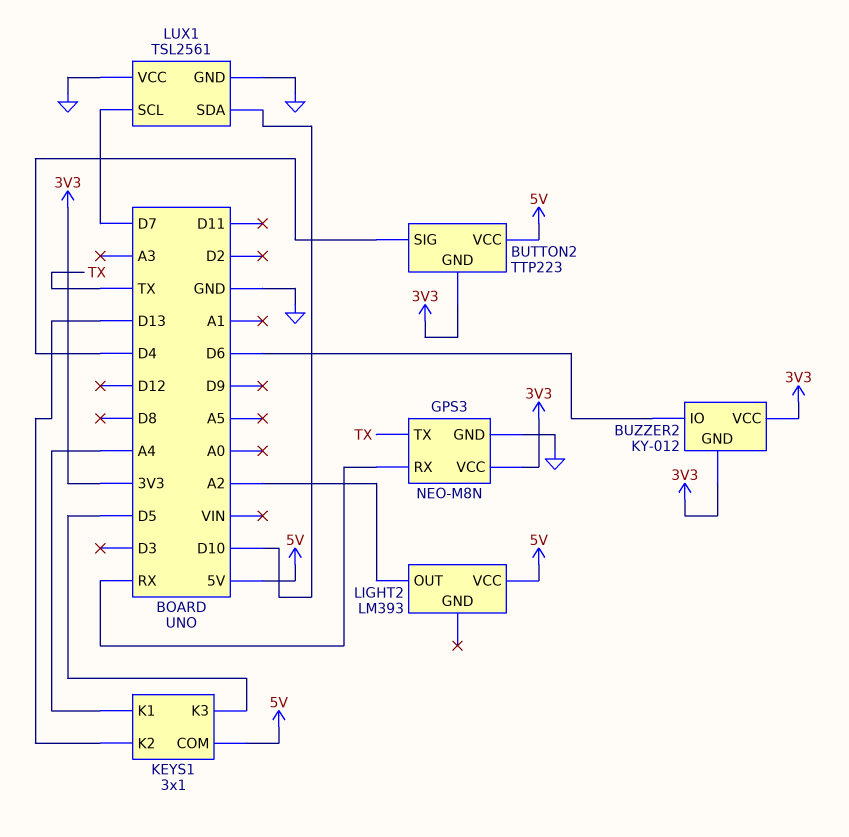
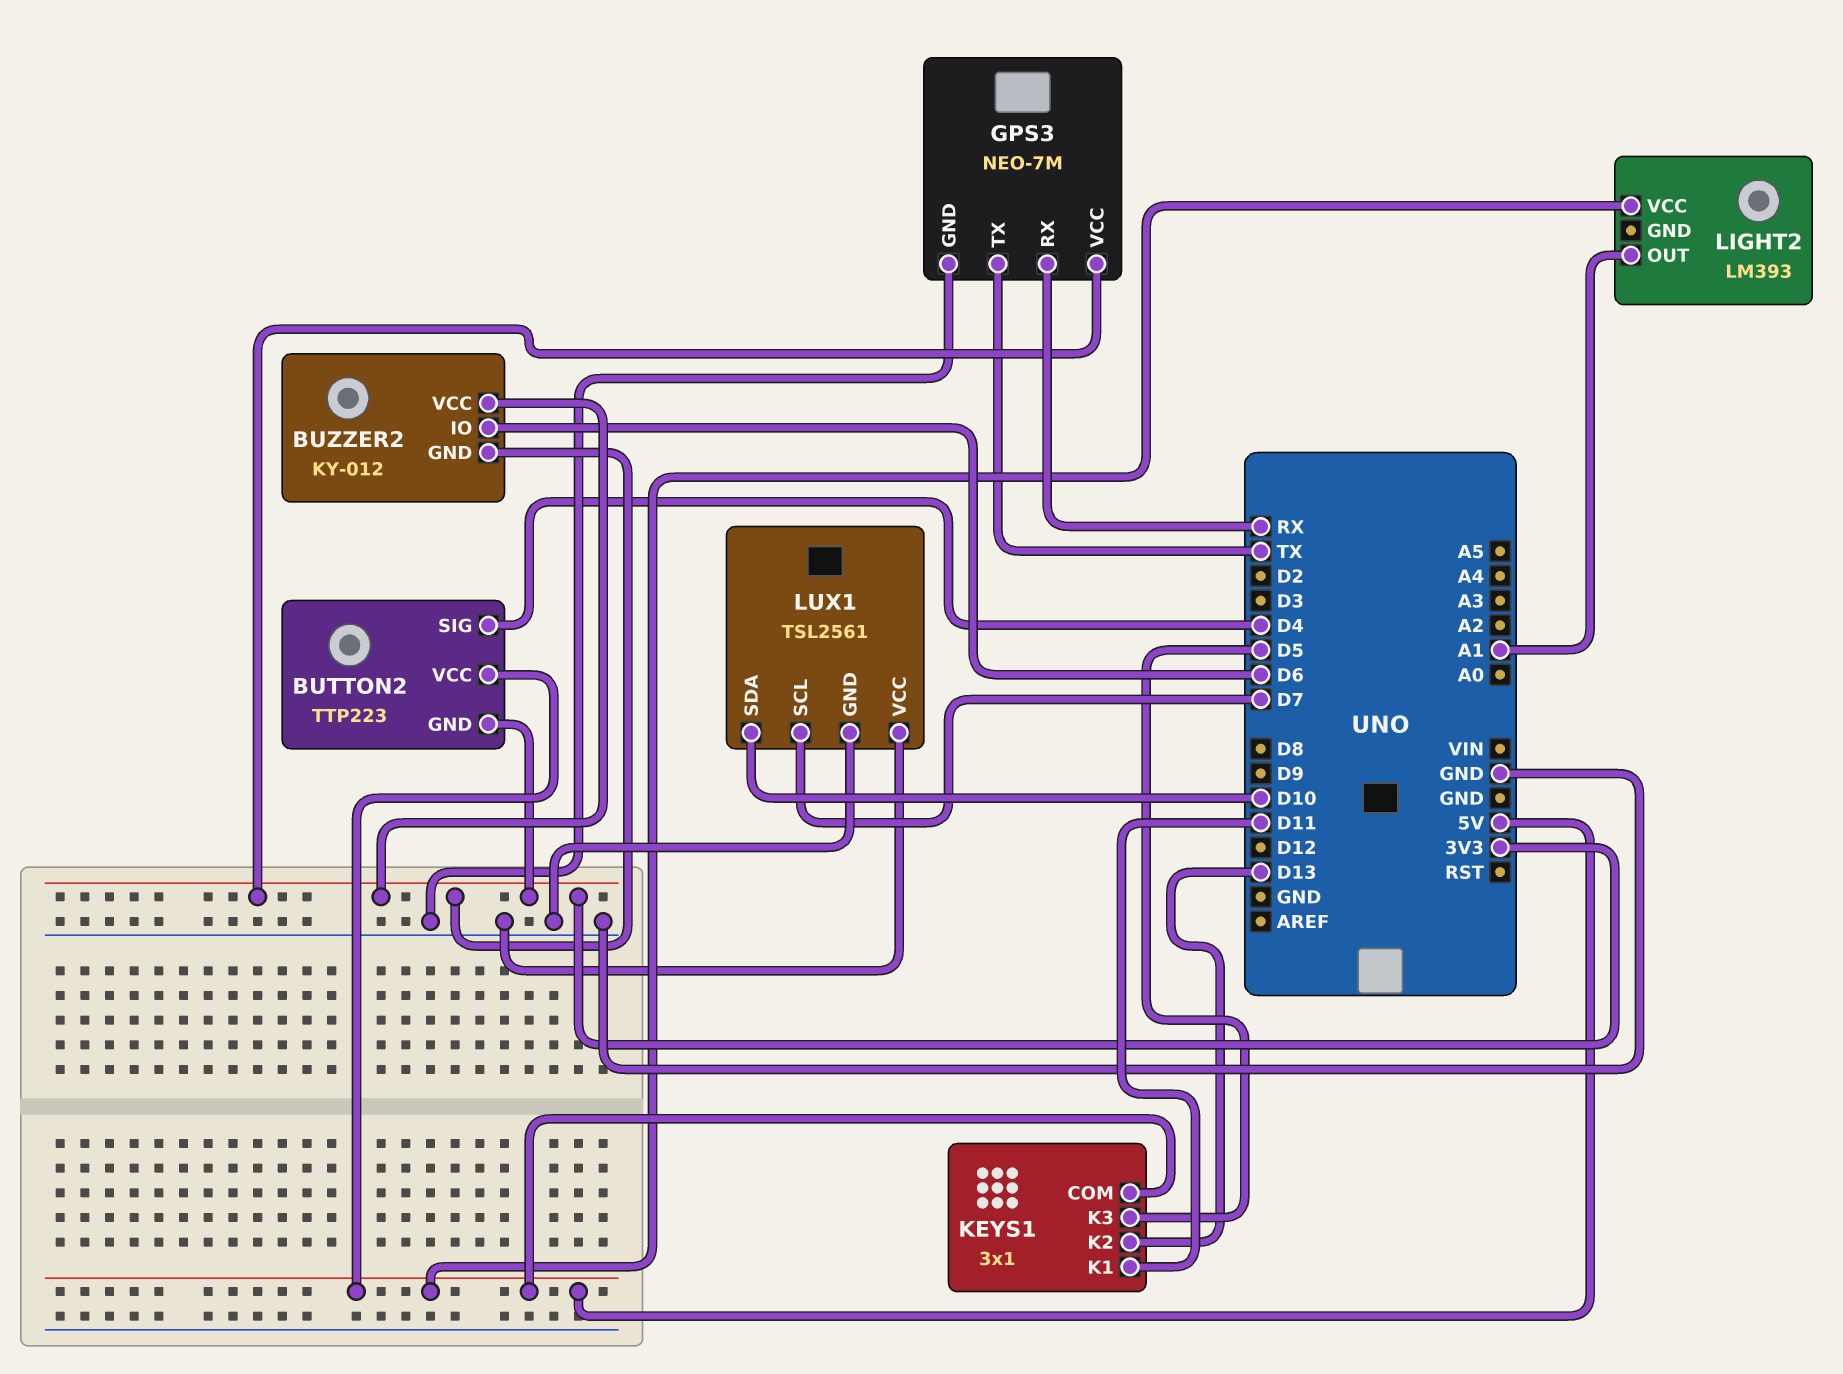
GPS3: NEO-M8N -> NEO-7M
KEYS1 pin K1: A4 -> D11
LIGHT2 pin OUT: A2 -> A1

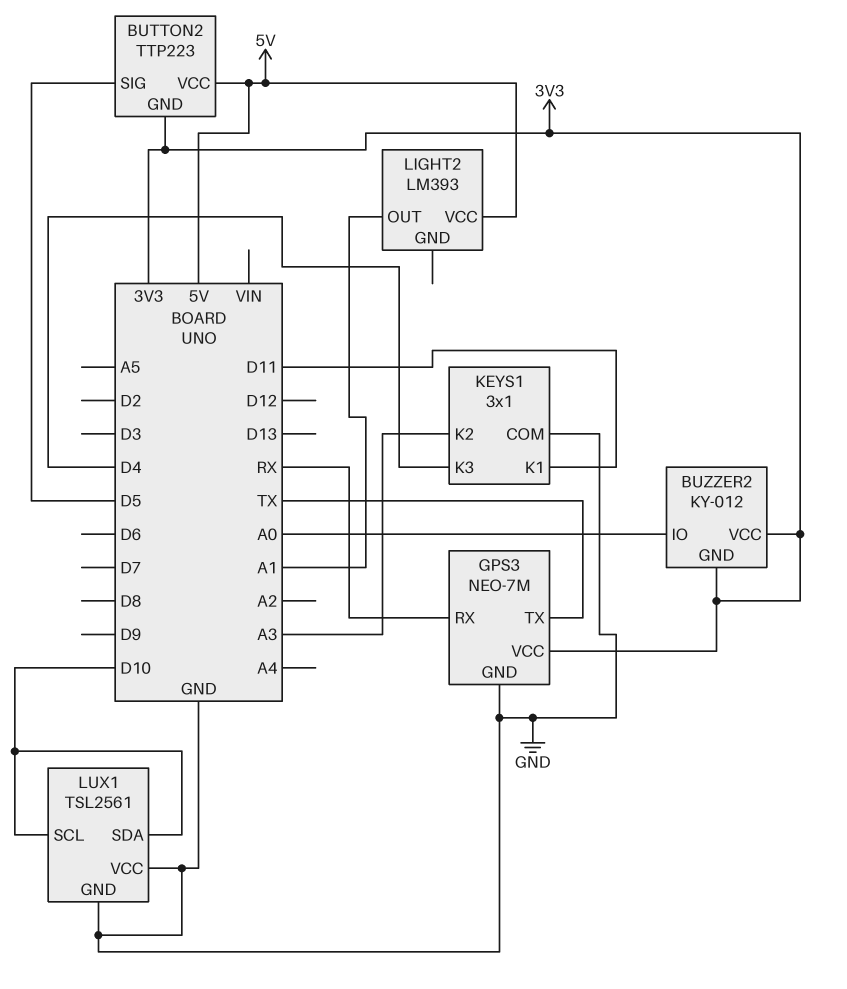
BUTTON2 pin SIG: D4 -> D5
BUZZER2 pin IO: D6 -> A0
KEYS1 pin COM: 5V -> GND
KEYS1 pin K2: D13 -> A3
KEYS1 pin K3: D5 -> D4
LUX1 pin SCL: D7 -> D10

